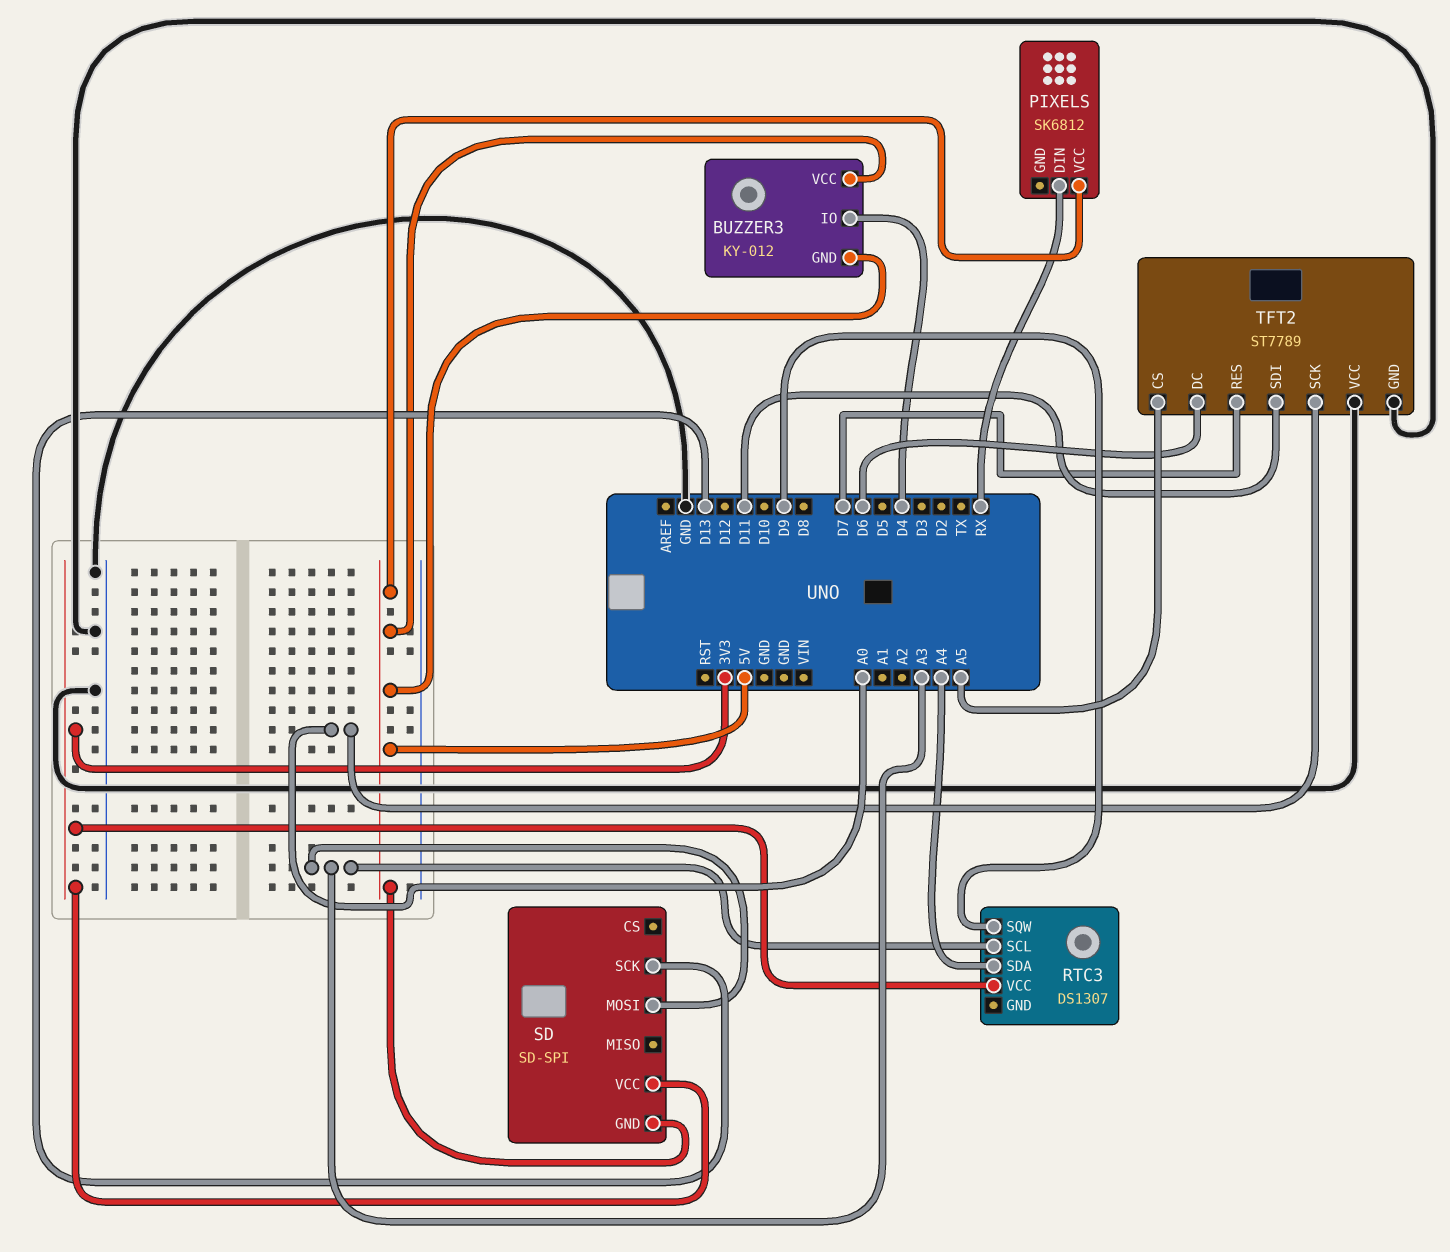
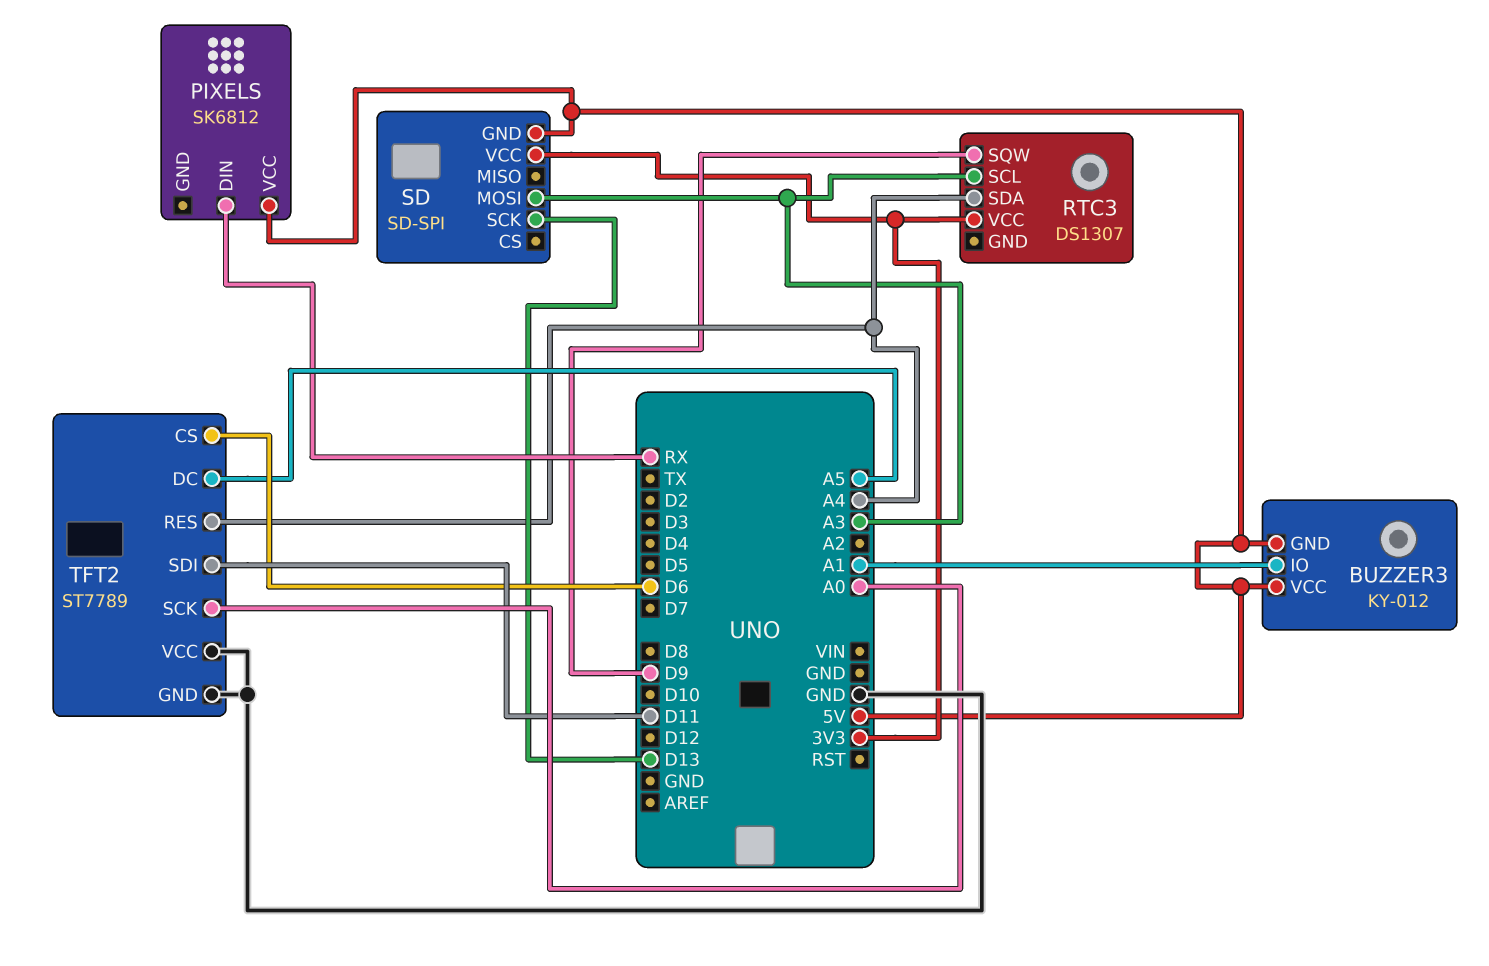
BUZZER3 pin IO: D4 -> A1
TFT2 pin CS: A5 -> D6
TFT2 pin DC: D6 -> A5
TFT2 pin RES: D7 -> A4

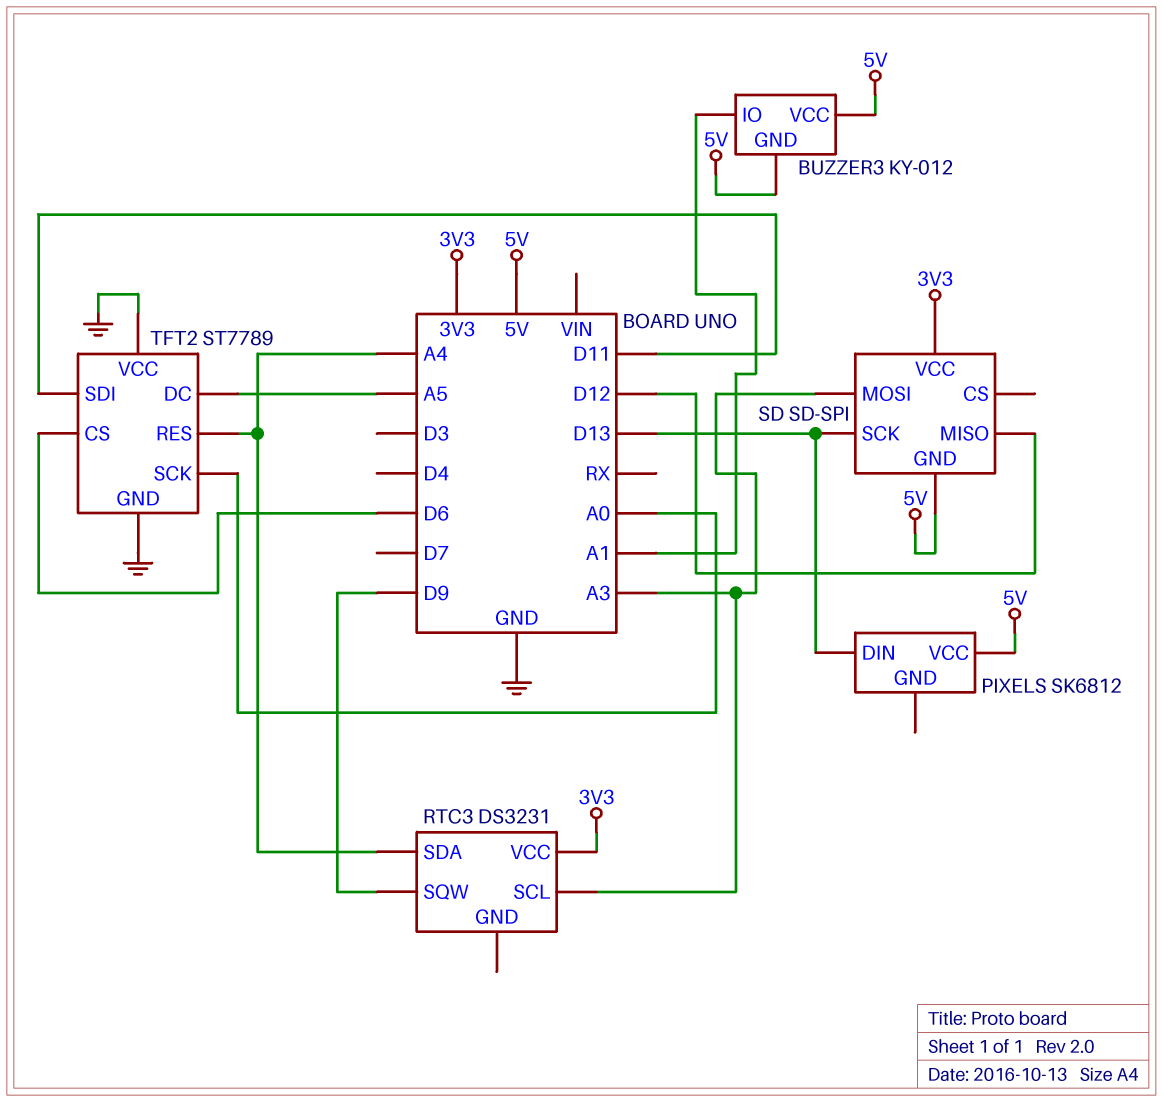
PIXELS pin DIN: RX -> D13
RTC3: DS1307 -> DS3231
SD pin MISO: none -> D12

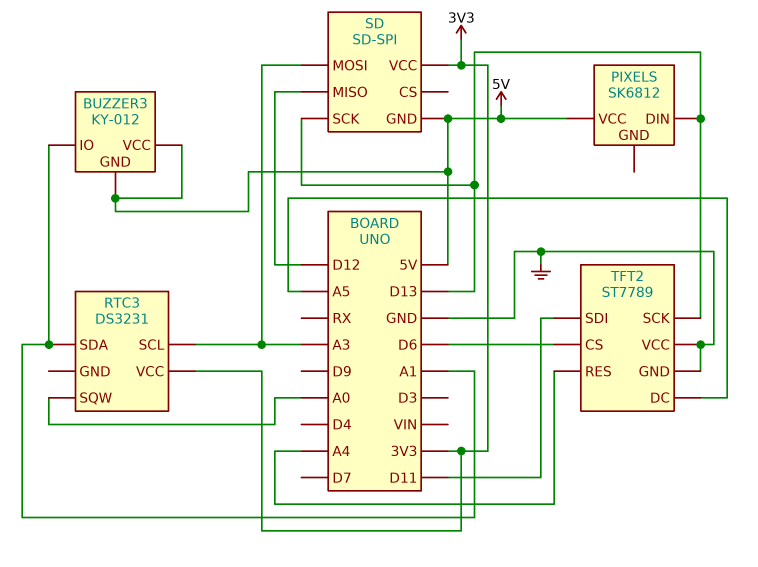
RTC3 pin SDA: A4 -> A1
RTC3 pin SQW: D9 -> A0
TFT2 pin SCK: A0 -> D13

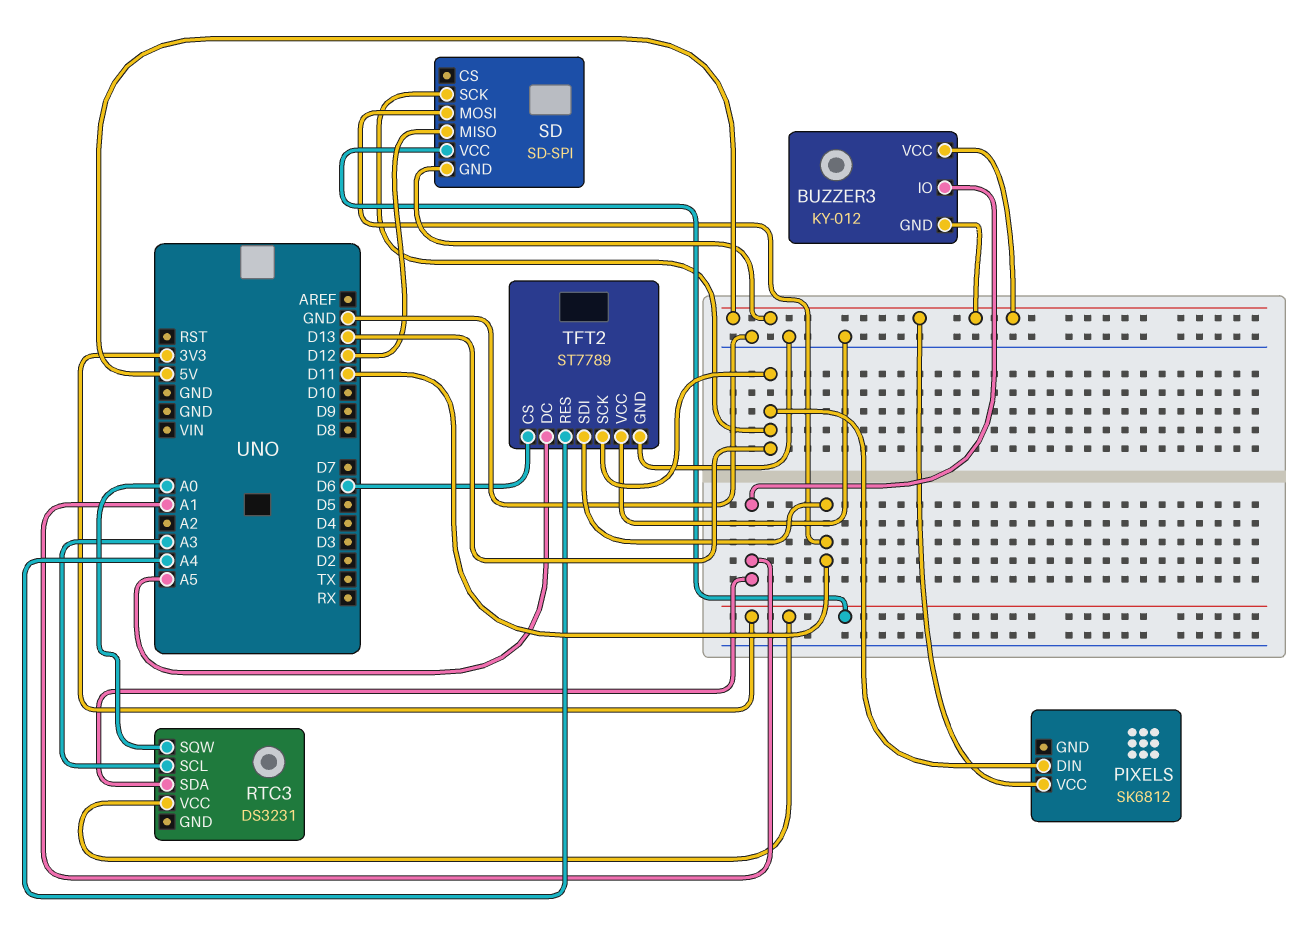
SD pin MOSI: A3 -> D11

